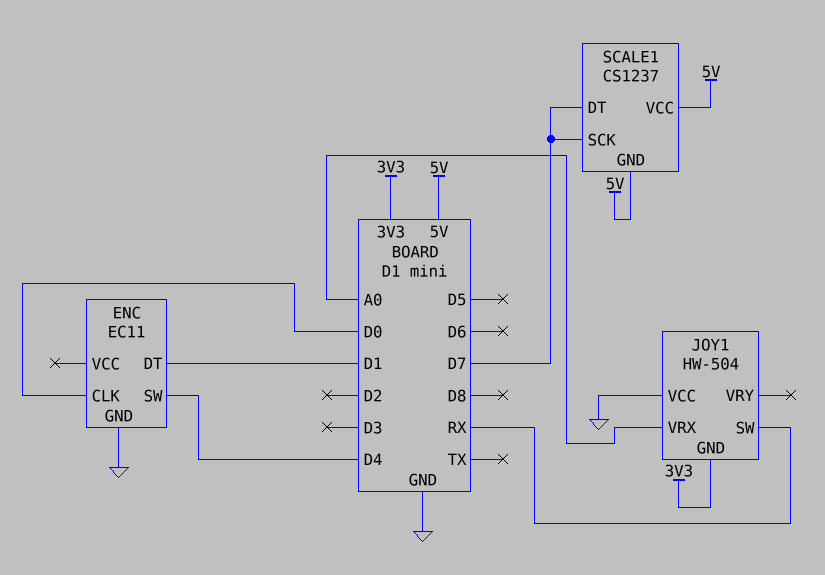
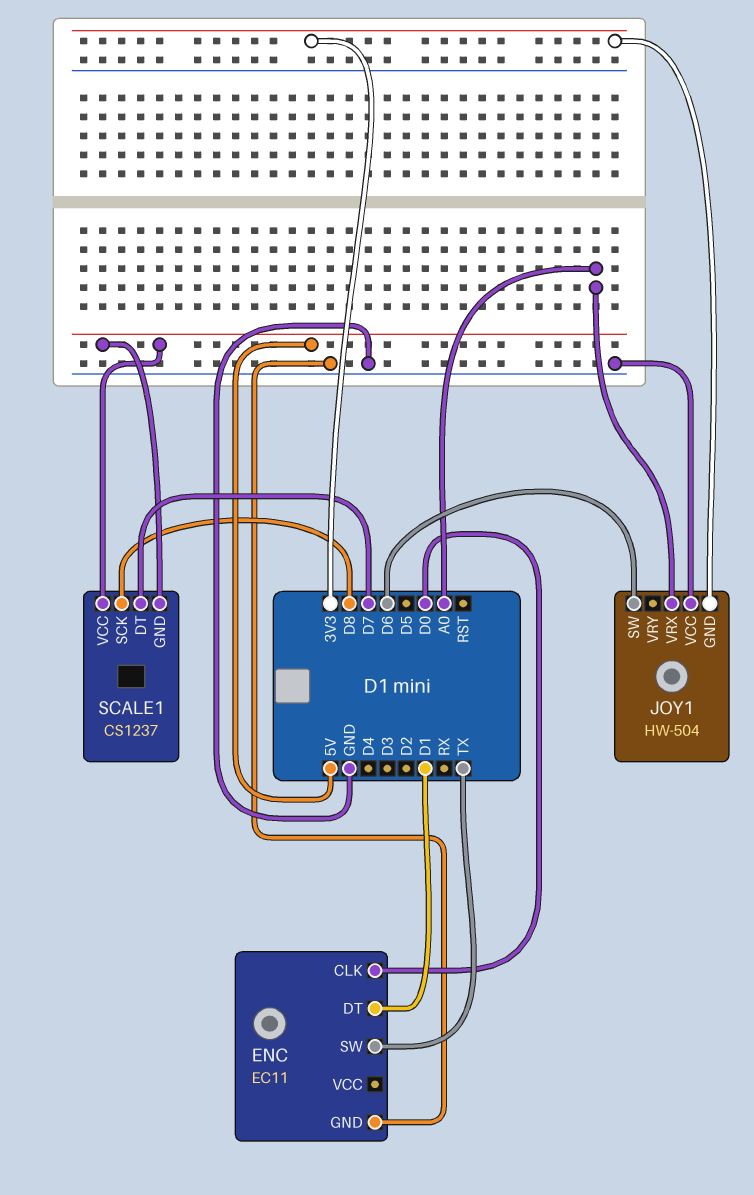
ENC pin SW: D4 -> TX
JOY1 pin SW: RX -> D6
SCALE1 pin SCK: D7 -> D8

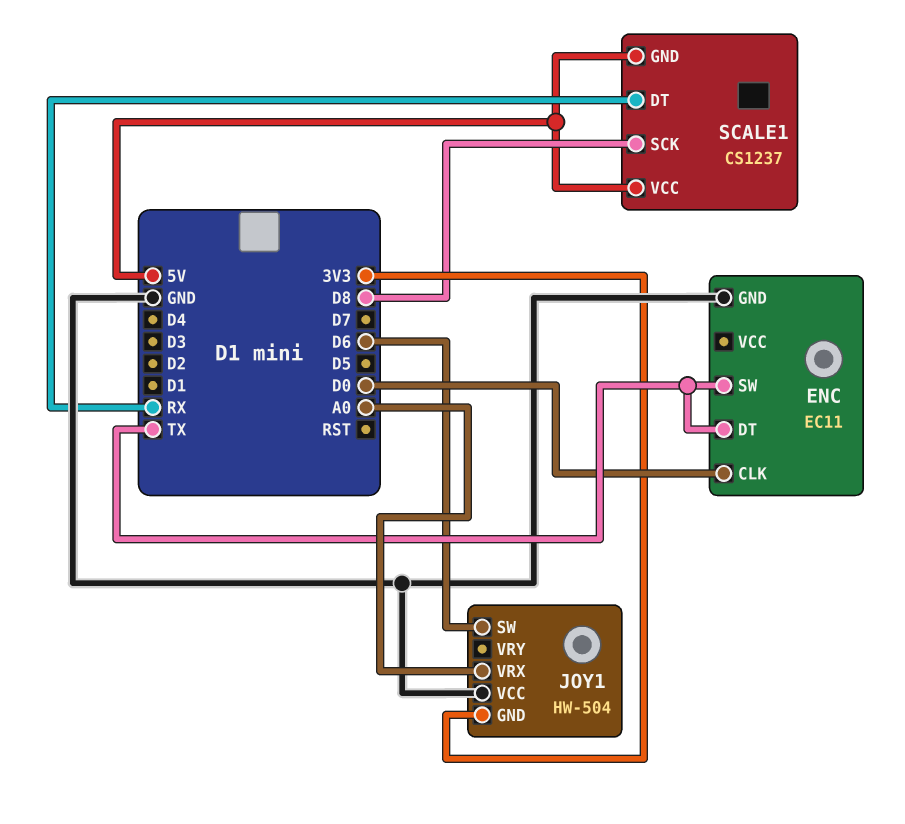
ENC pin DT: D1 -> TX
SCALE1 pin DT: D7 -> RX

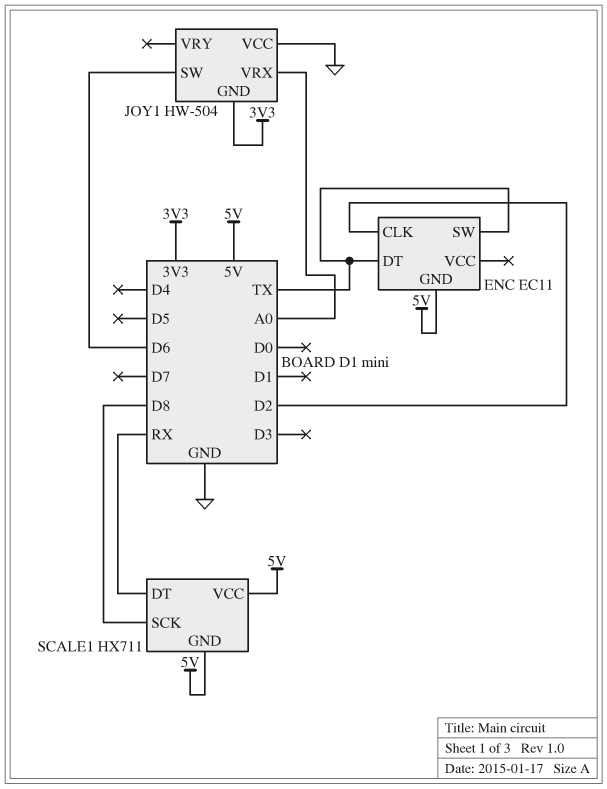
ENC pin CLK: D0 -> D2
ENC pin GND: GND -> 5V
SCALE1: CS1237 -> HX711

